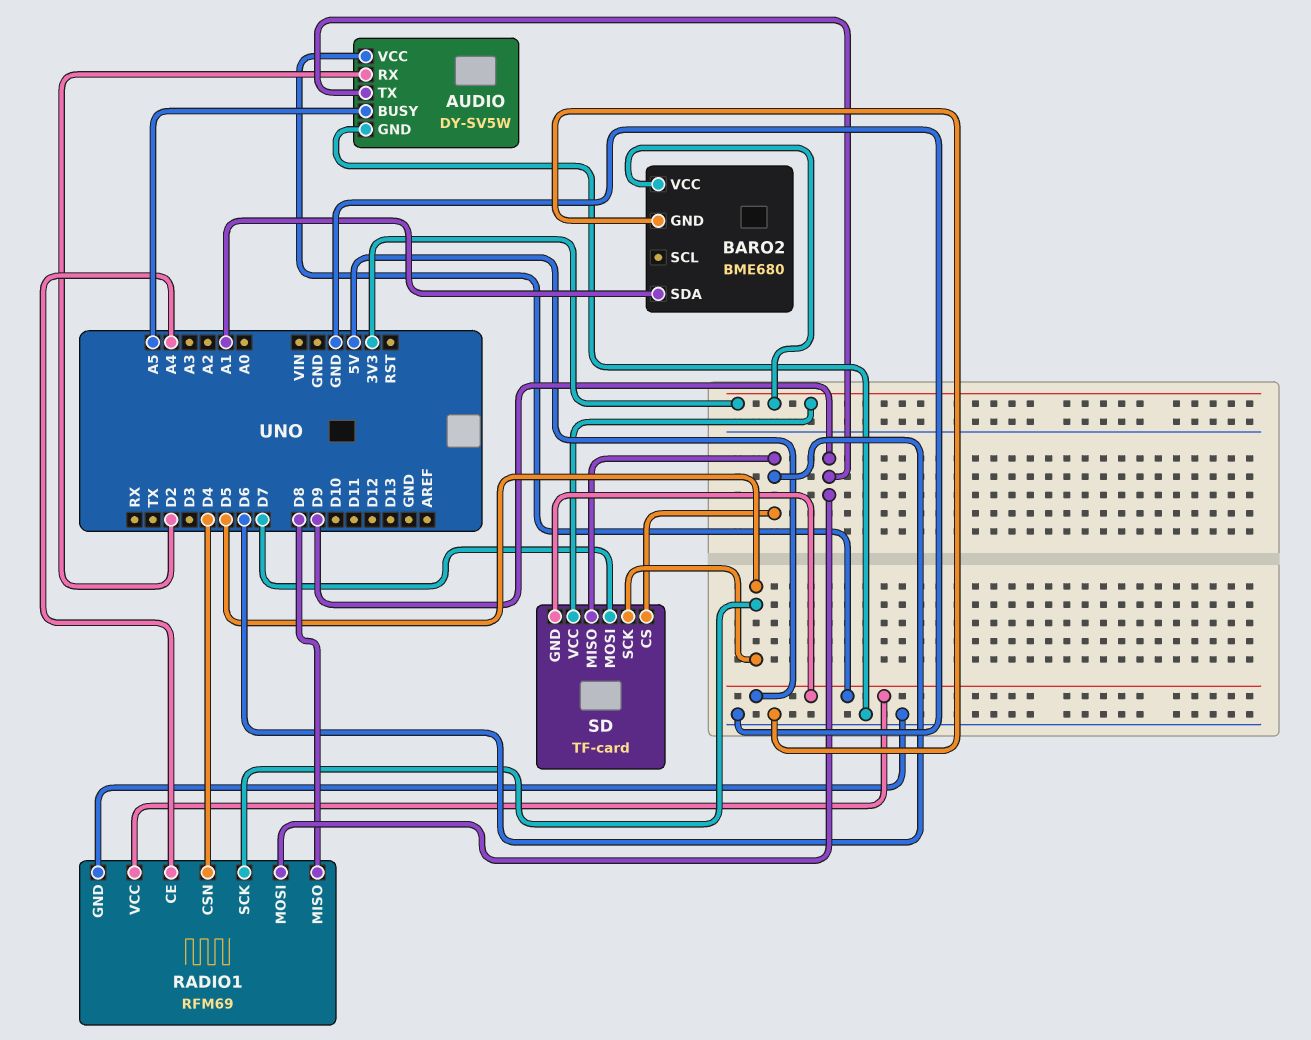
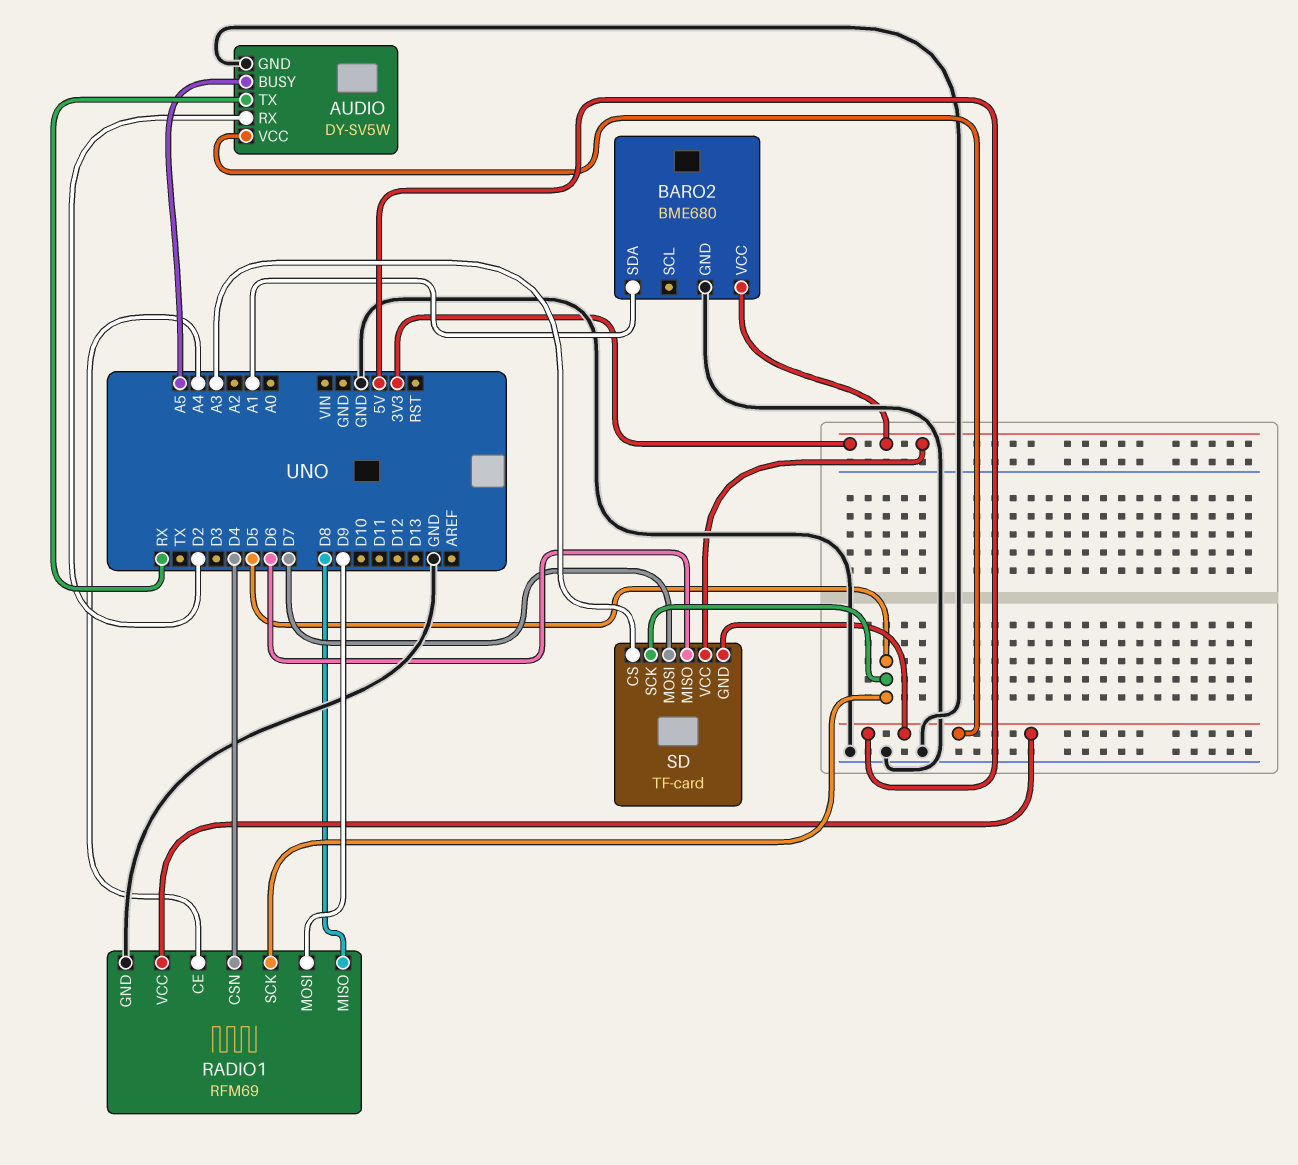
AUDIO pin TX: D9 -> RX
SD pin CS: D6 -> A3

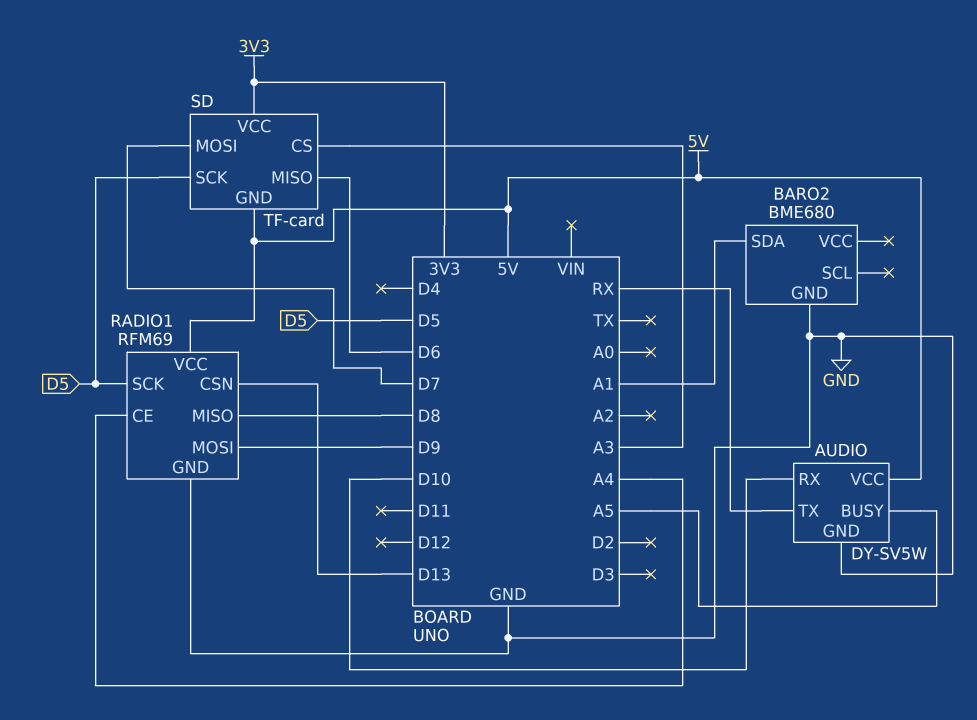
AUDIO pin RX: D2 -> D10
BARO2 pin VCC: 3V3 -> none
RADIO1 pin CSN: D4 -> D13

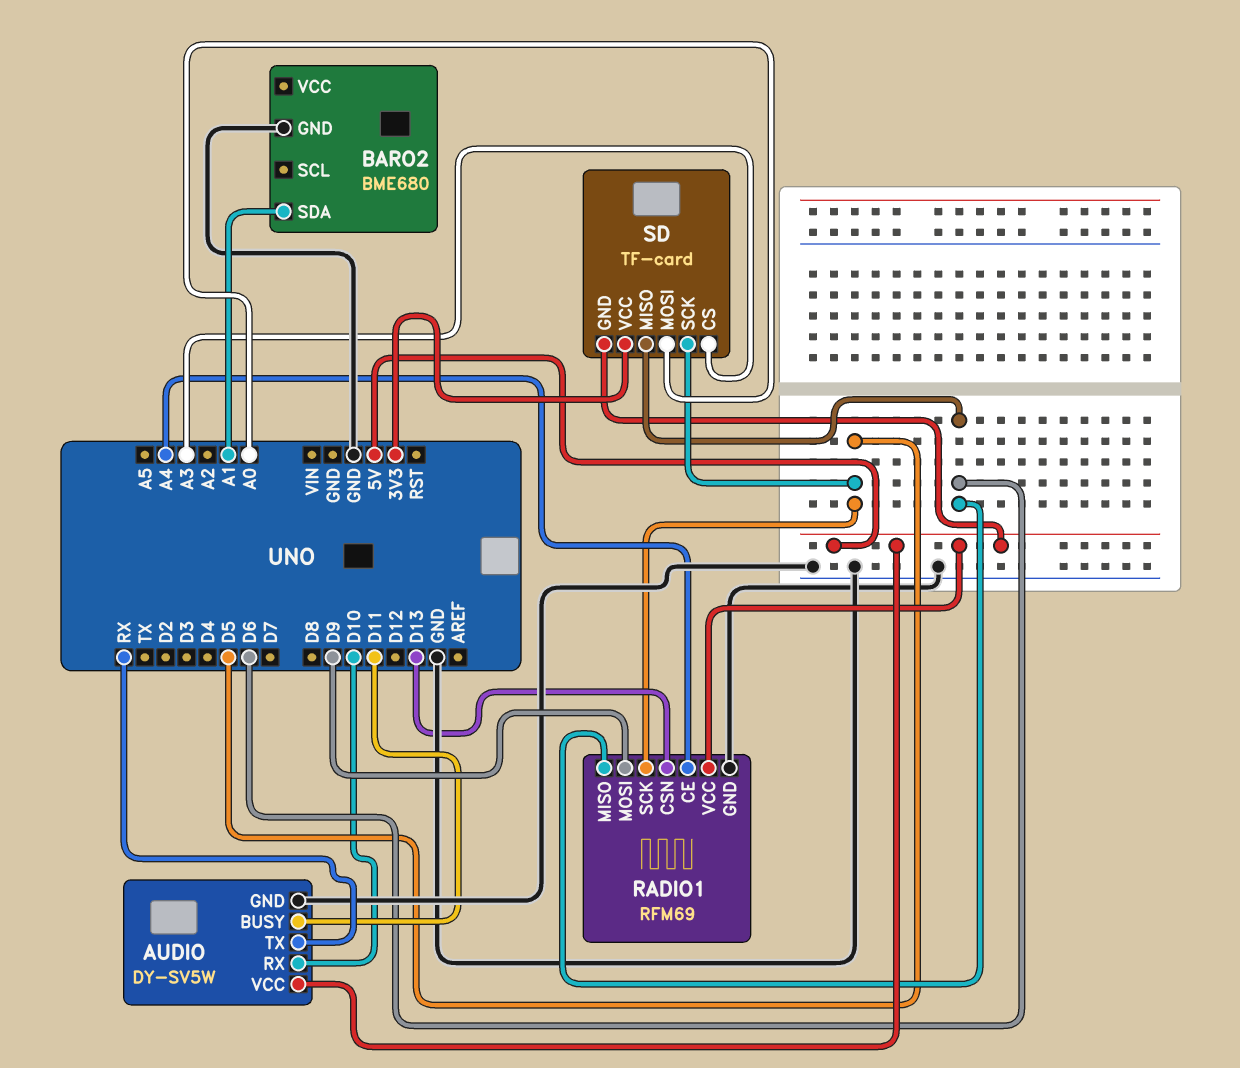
AUDIO pin BUSY: A5 -> D11
RADIO1 pin MISO: D8 -> D6
SD pin MOSI: D7 -> A0

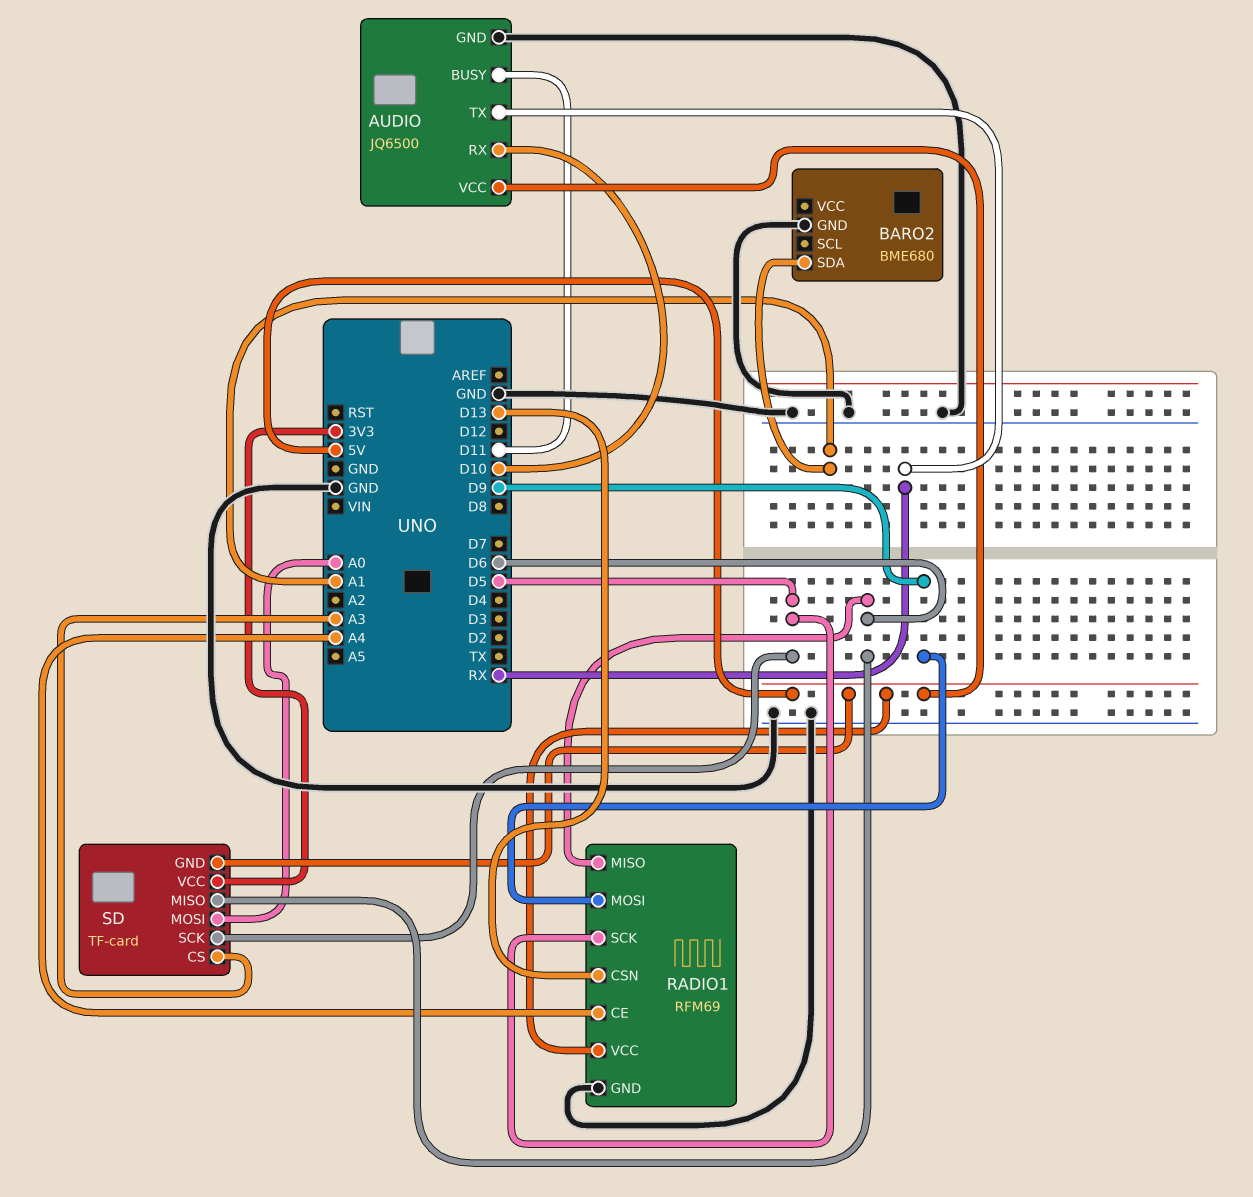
AUDIO: DY-SV5W -> JQ6500

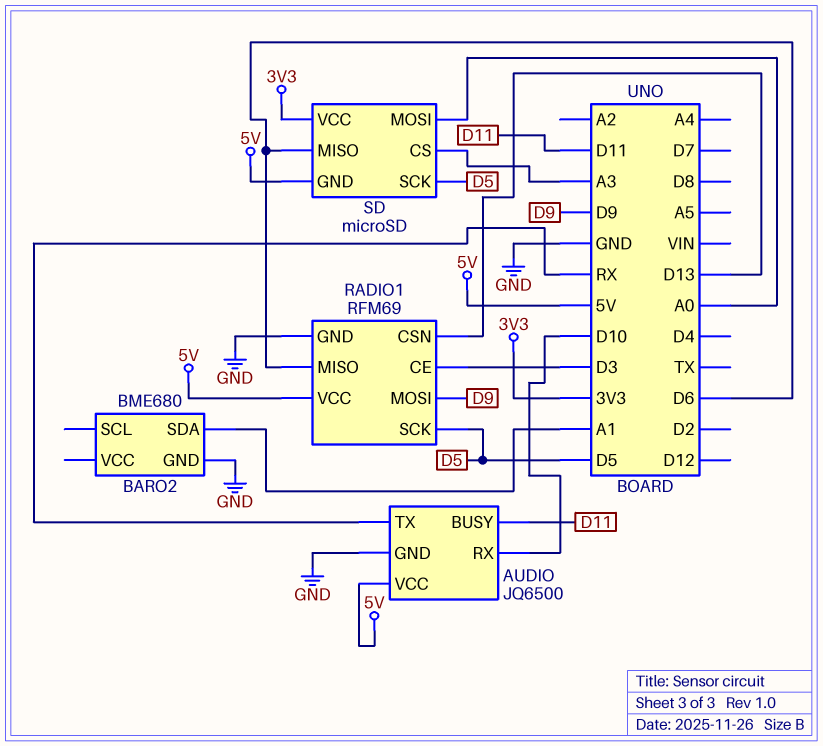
RADIO1 pin CE: A4 -> D3
SD: TF-card -> microSD

